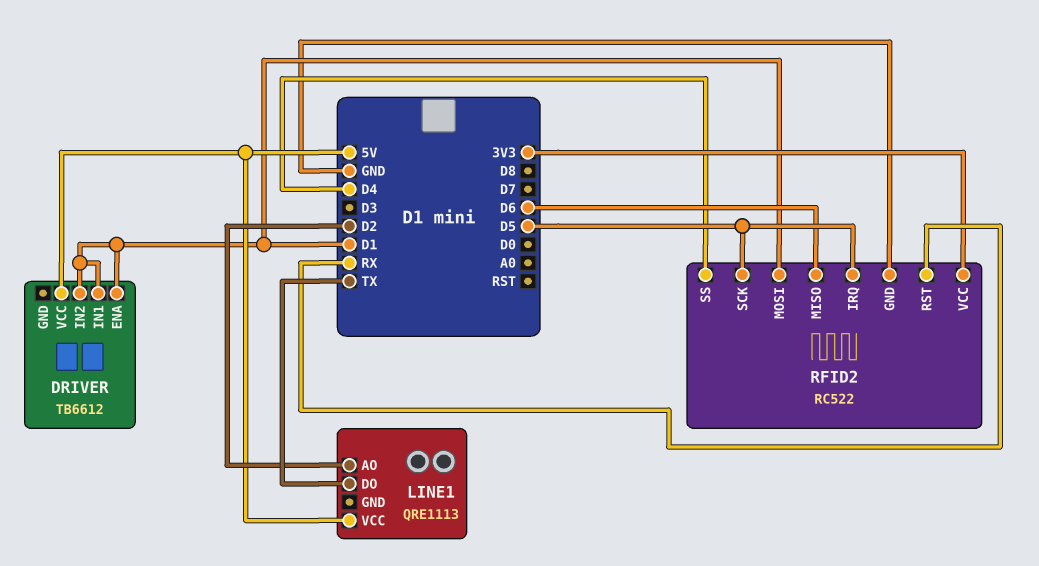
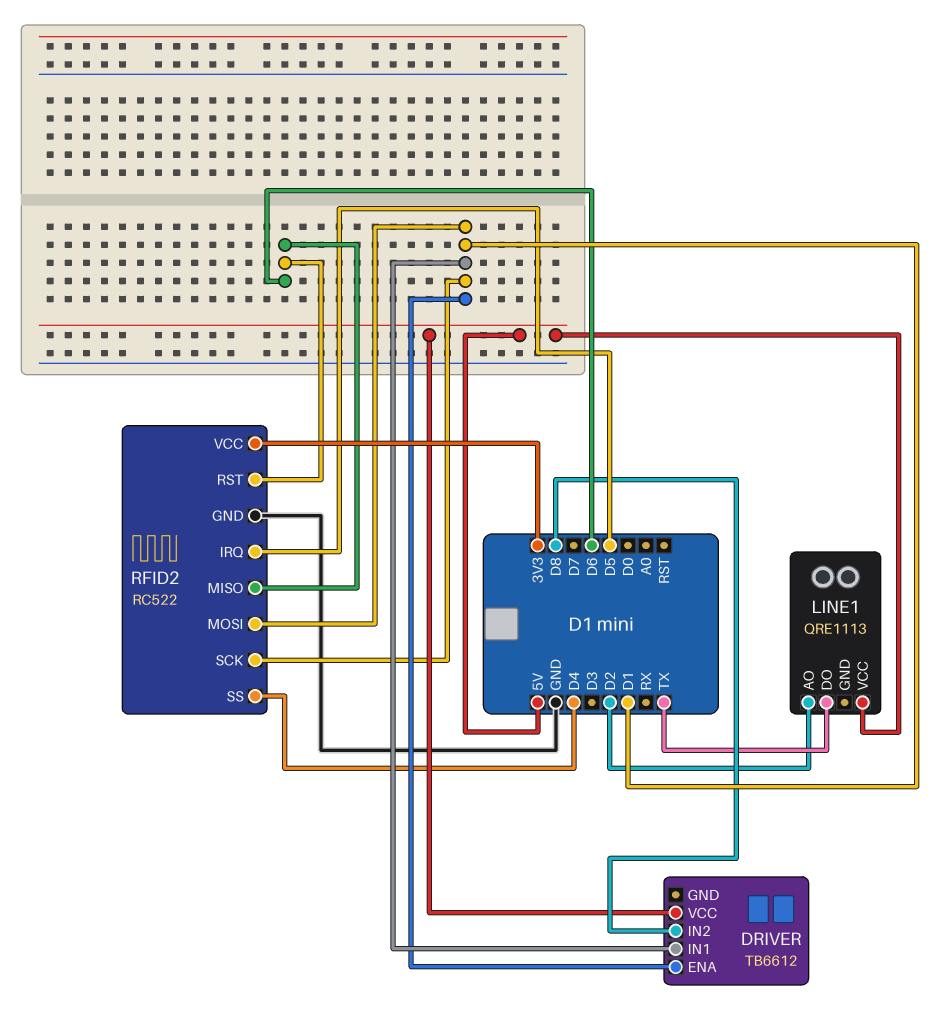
DRIVER pin IN2: D1 -> D8
RFID2 pin RST: RX -> D6
RFID2 pin SCK: D5 -> D1

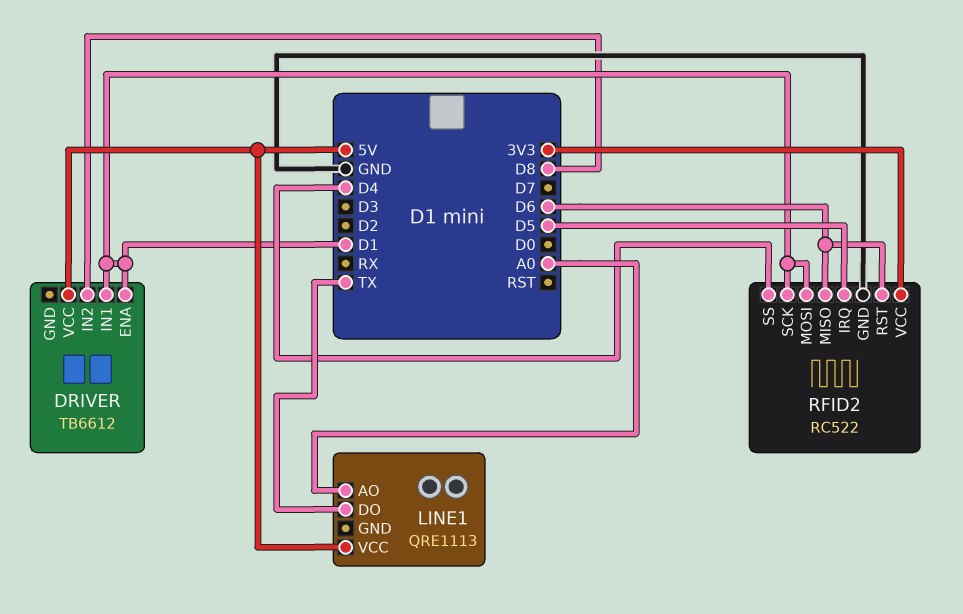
LINE1 pin AO: D2 -> A0

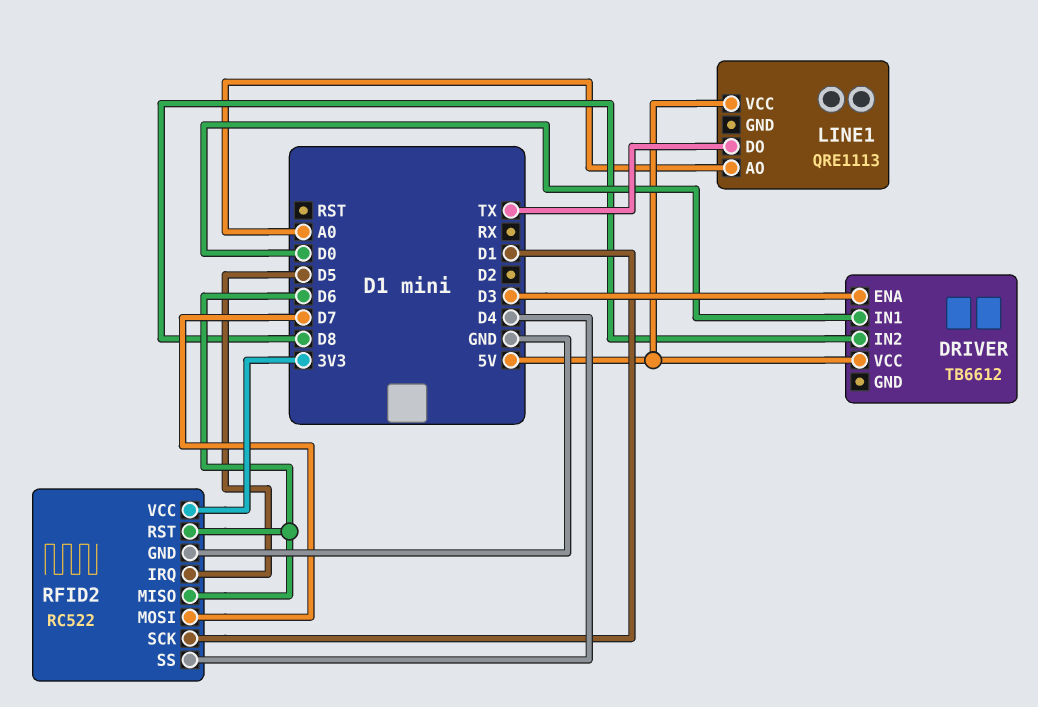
DRIVER pin ENA: D1 -> D3
DRIVER pin IN1: D1 -> D0
RFID2 pin MOSI: D1 -> D7

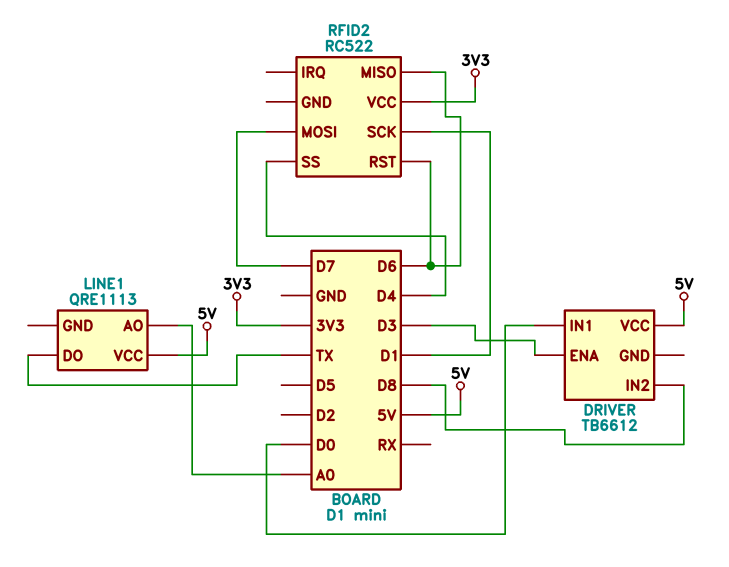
RFID2 pin GND: GND -> none
RFID2 pin IRQ: D5 -> none

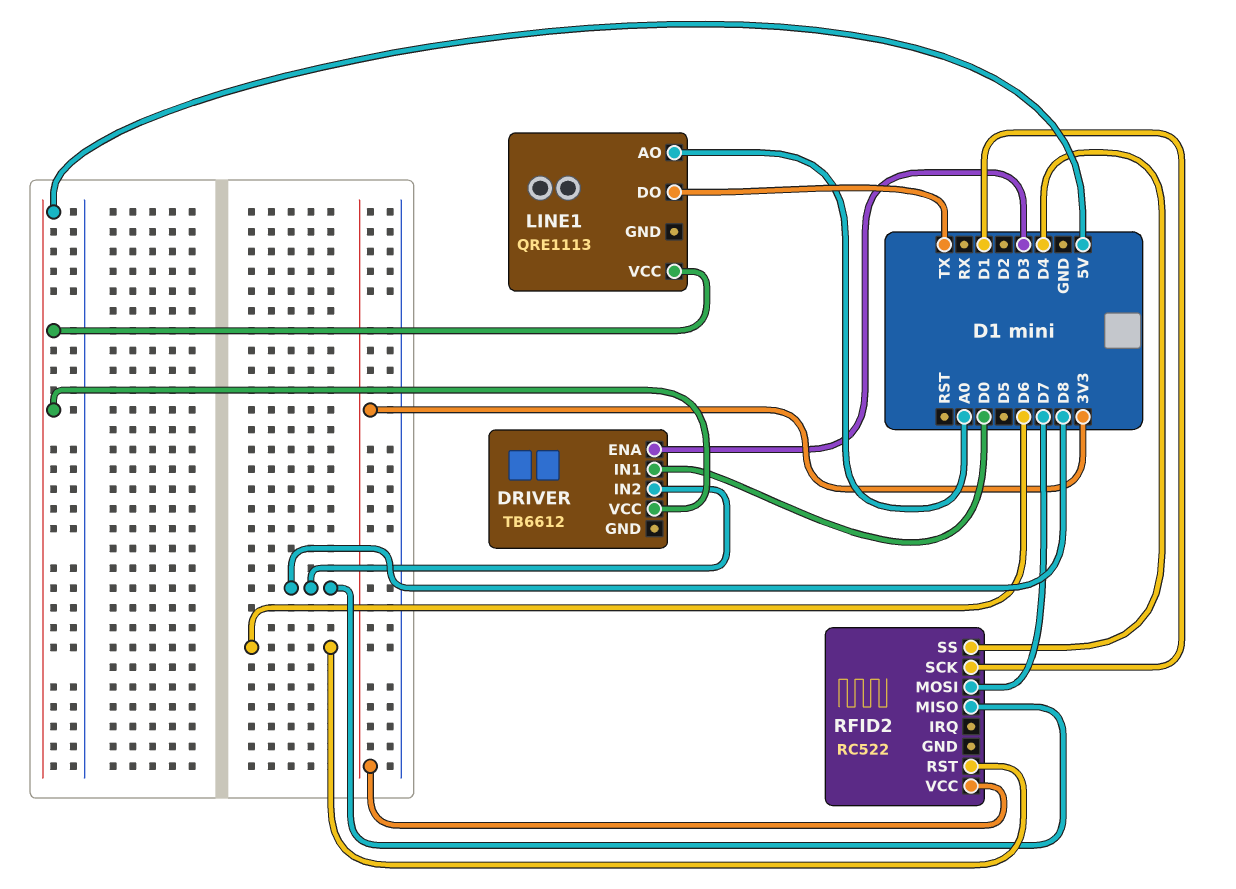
RFID2 pin MISO: D6 -> D8

